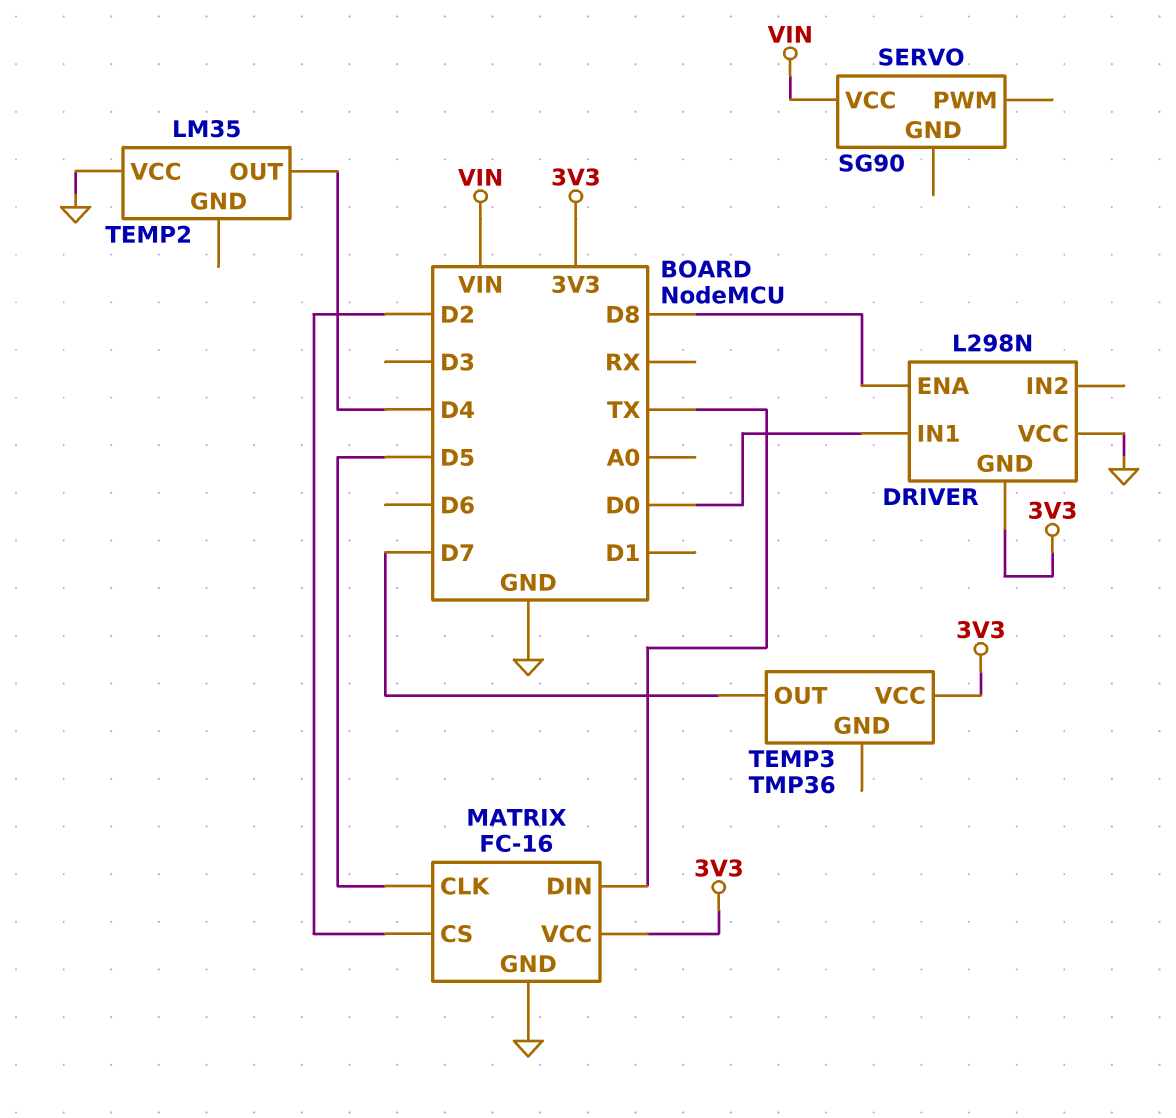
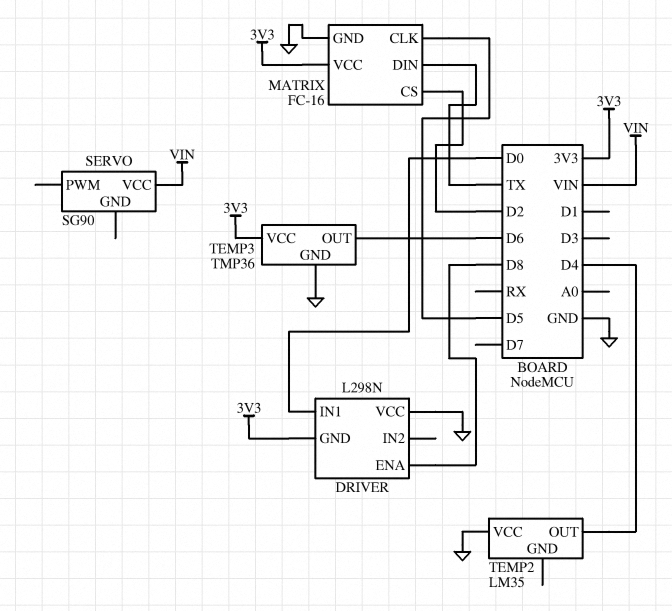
TEMP3 pin GND: none -> GND
TEMP3 pin OUT: D7 -> D6

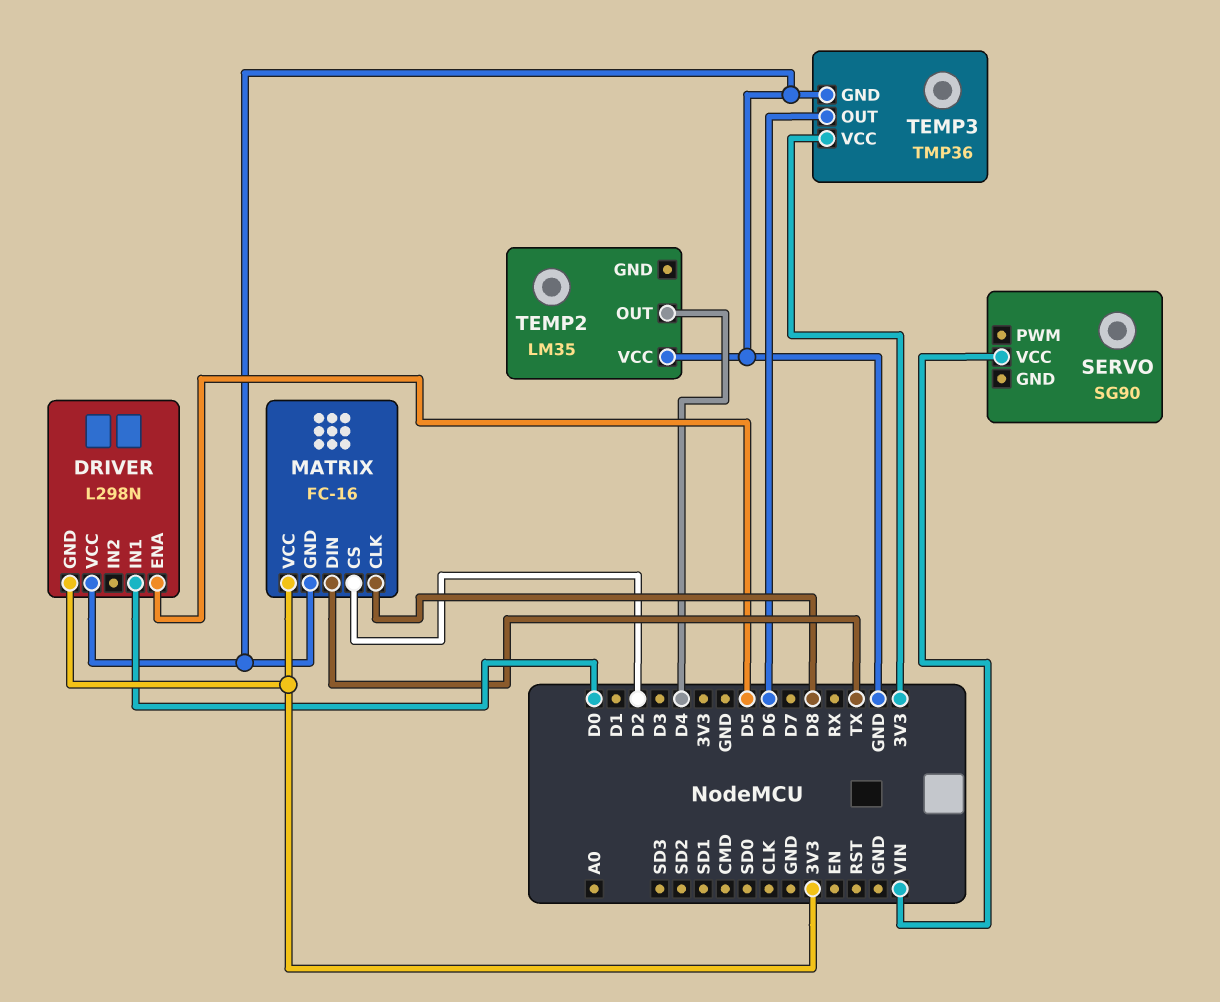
DRIVER pin ENA: D8 -> D5
MATRIX pin CLK: D5 -> D8

